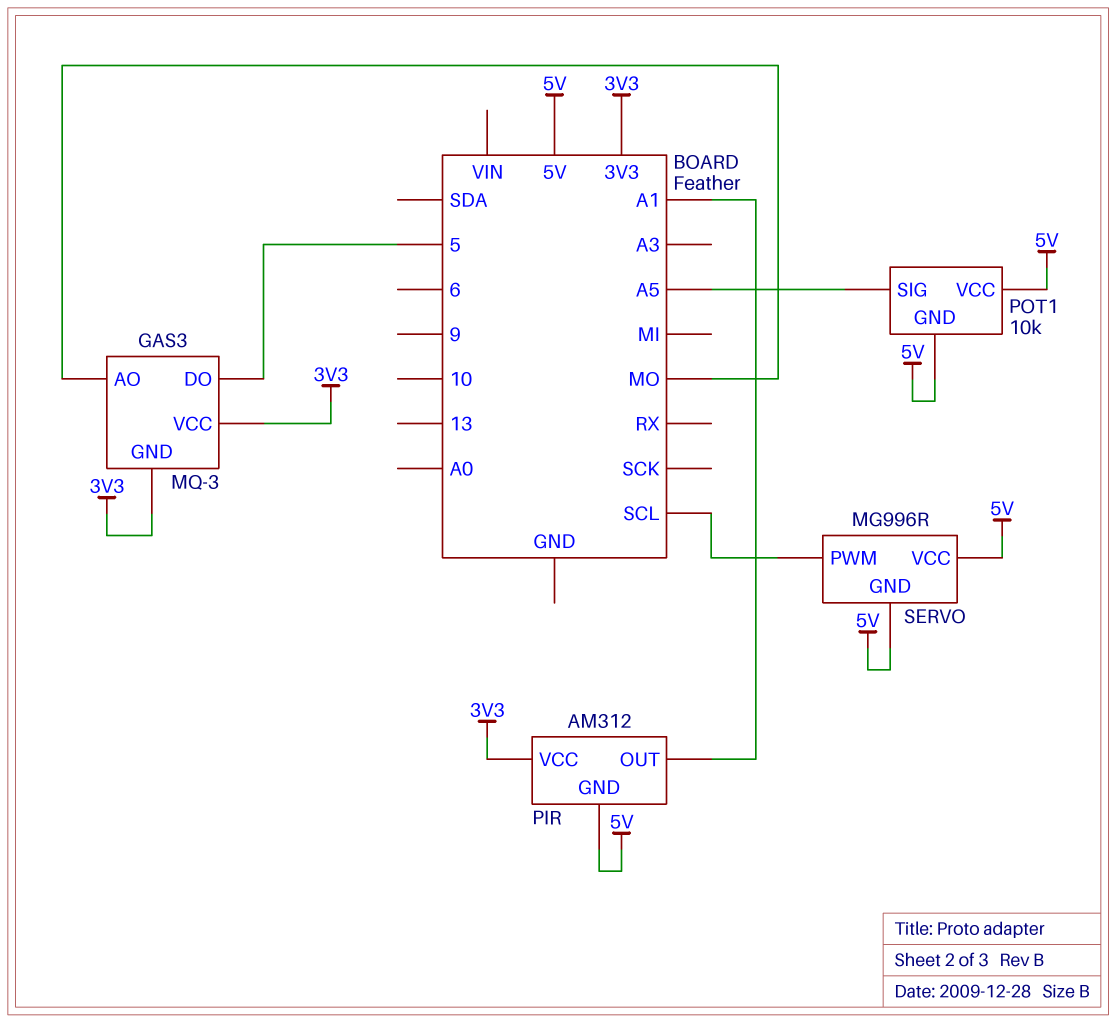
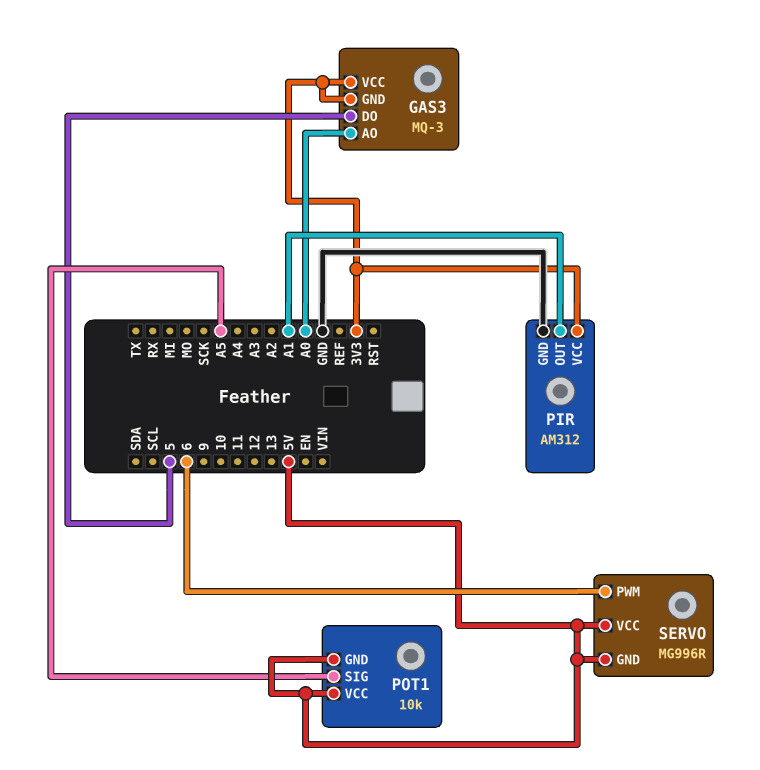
GAS3 pin AO: MO -> A0
PIR pin GND: 5V -> GND
SERVO pin PWM: SCL -> 6

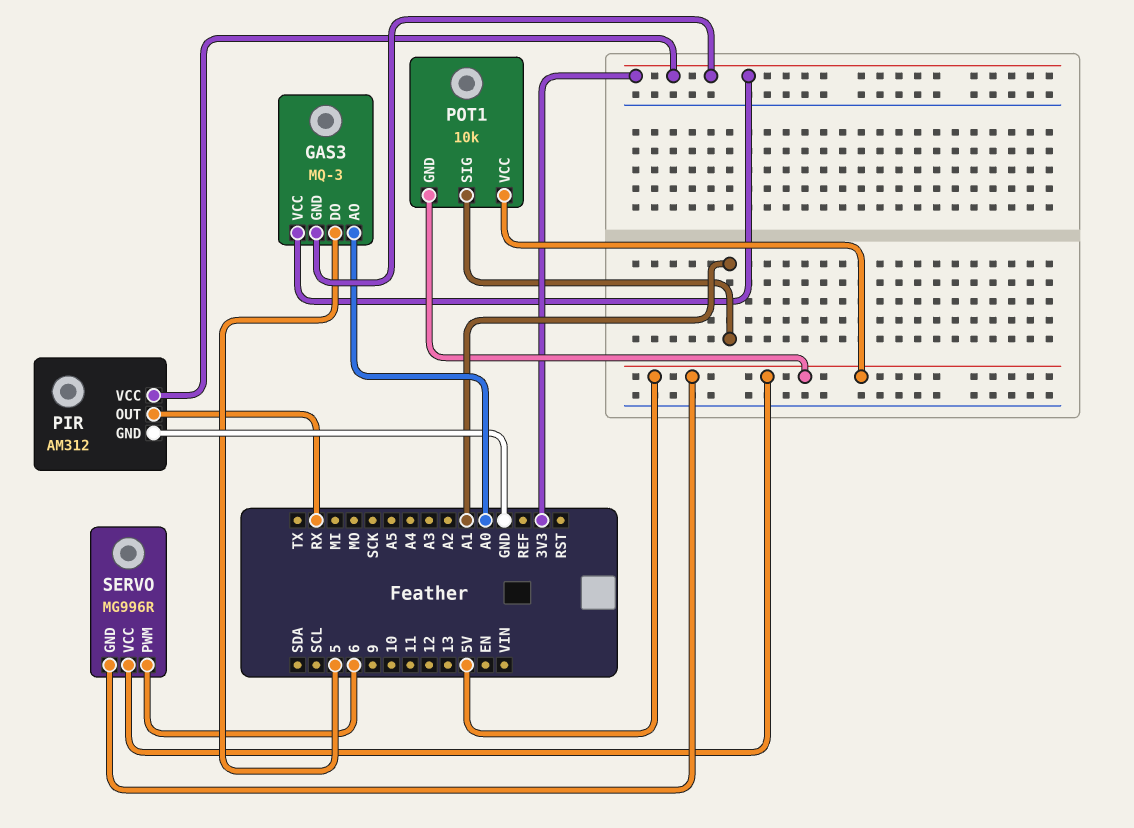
PIR pin OUT: A1 -> RX
POT1 pin SIG: A5 -> A1

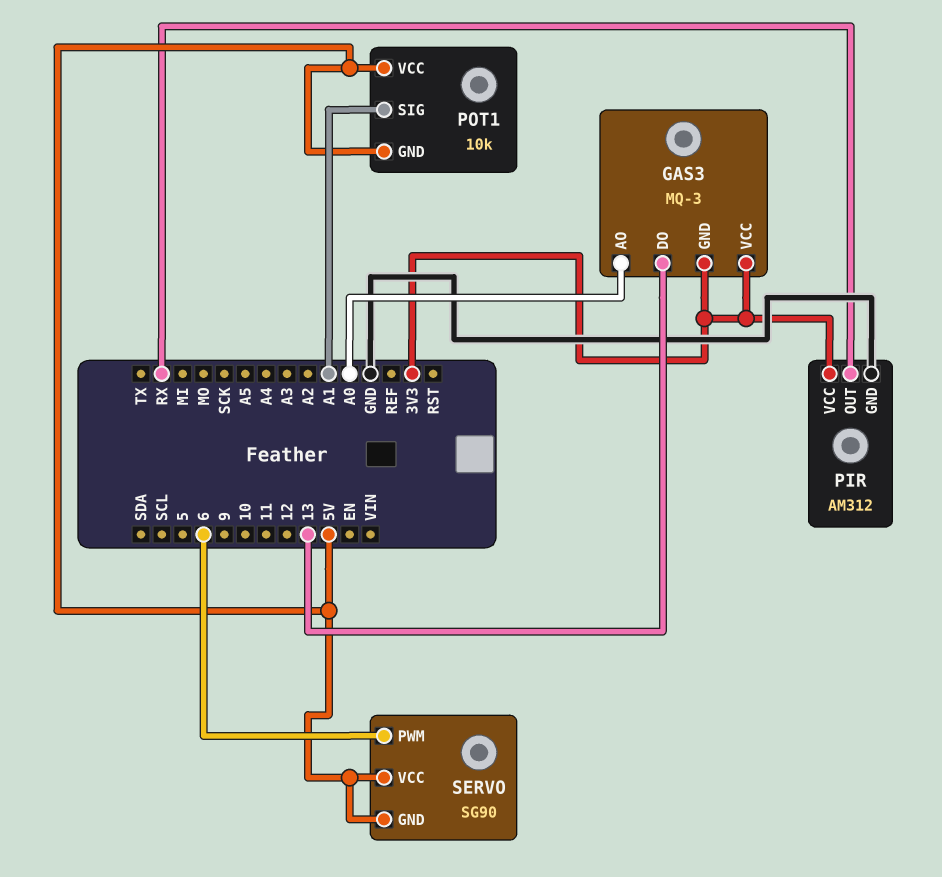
GAS3 pin DO: 5 -> 13
SERVO: MG996R -> SG90

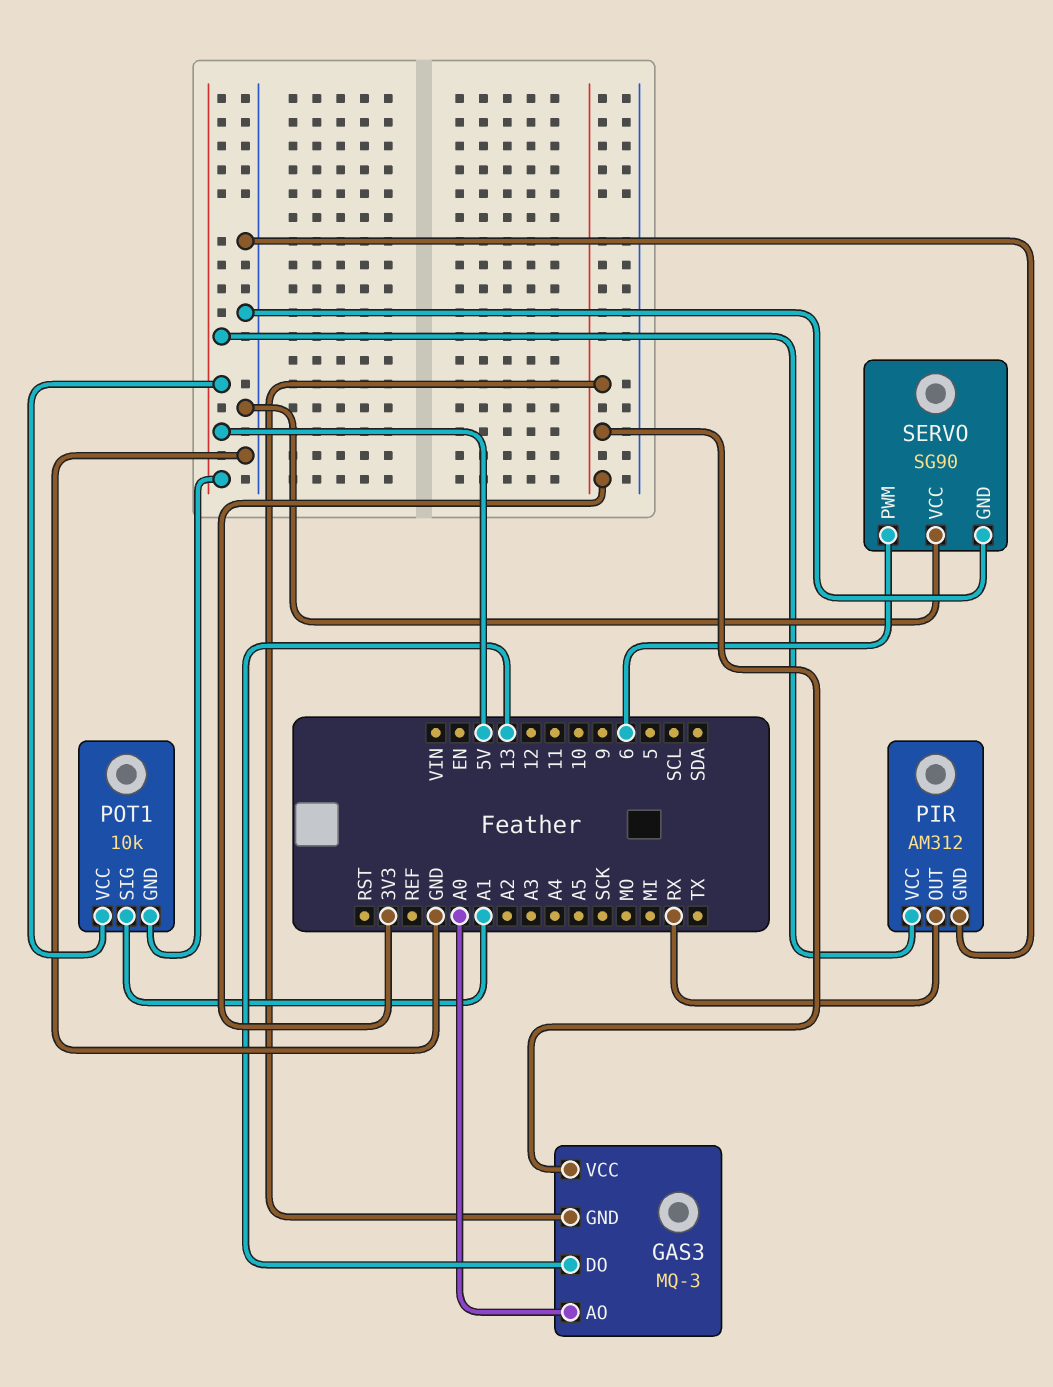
PIR pin VCC: 3V3 -> 5V
SERVO pin GND: 5V -> GND
SERVO pin VCC: 5V -> GND

